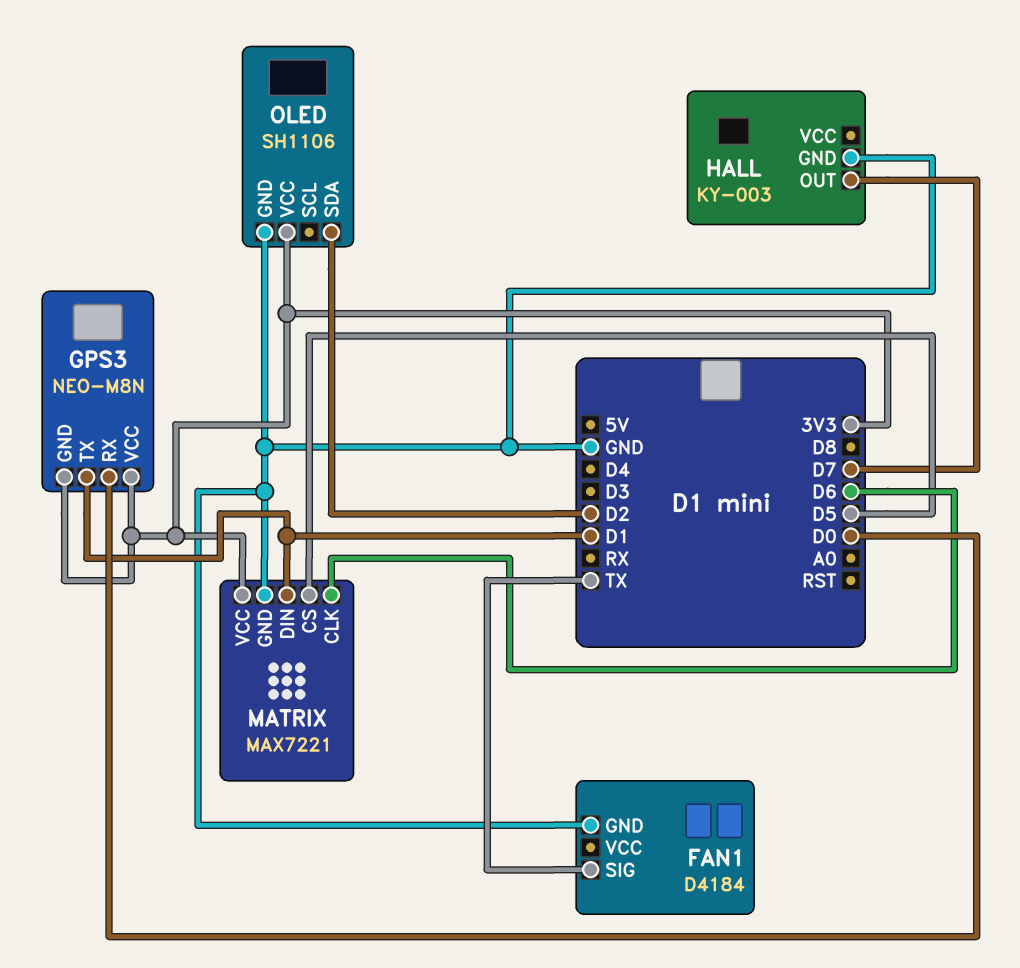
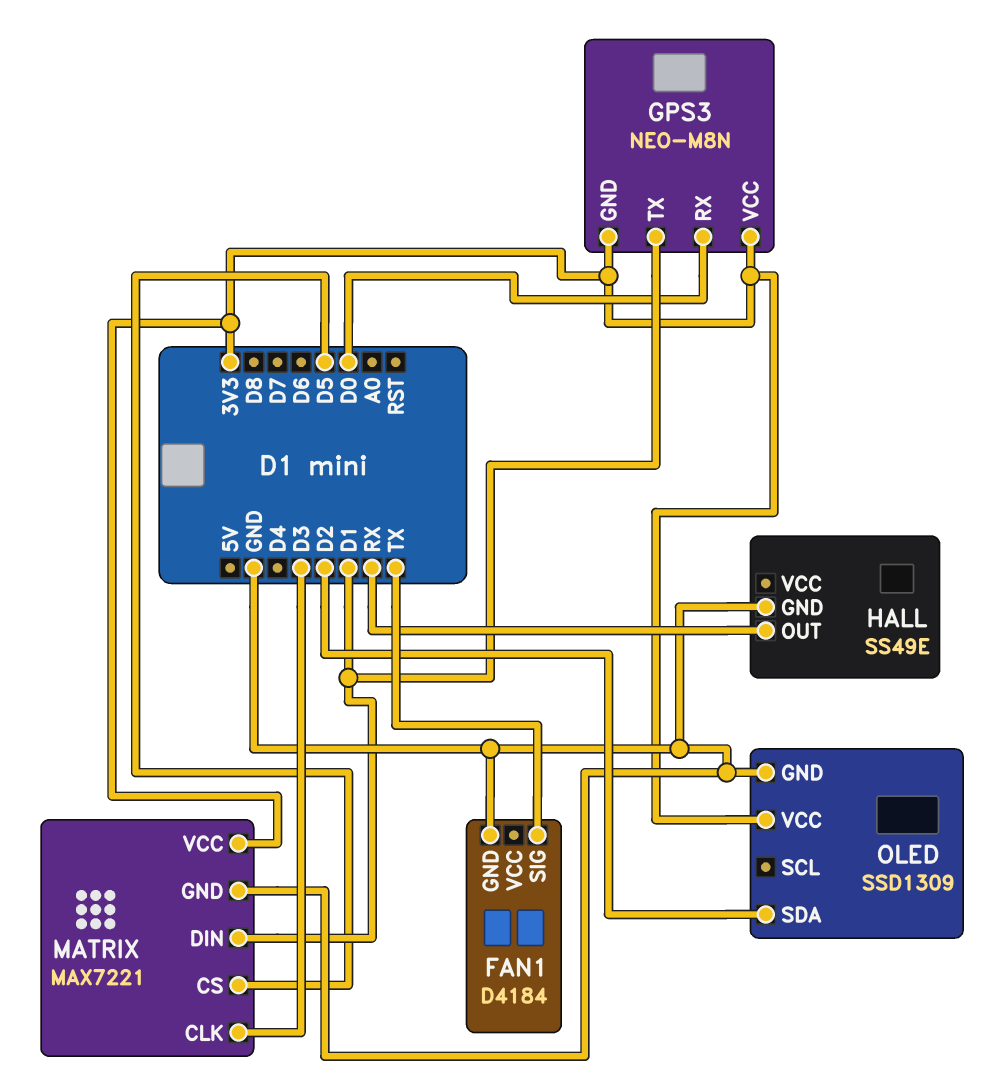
HALL: KY-003 -> SS49E
HALL pin OUT: D7 -> RX
MATRIX pin CLK: D6 -> D3
OLED: SH1106 -> SSD1309

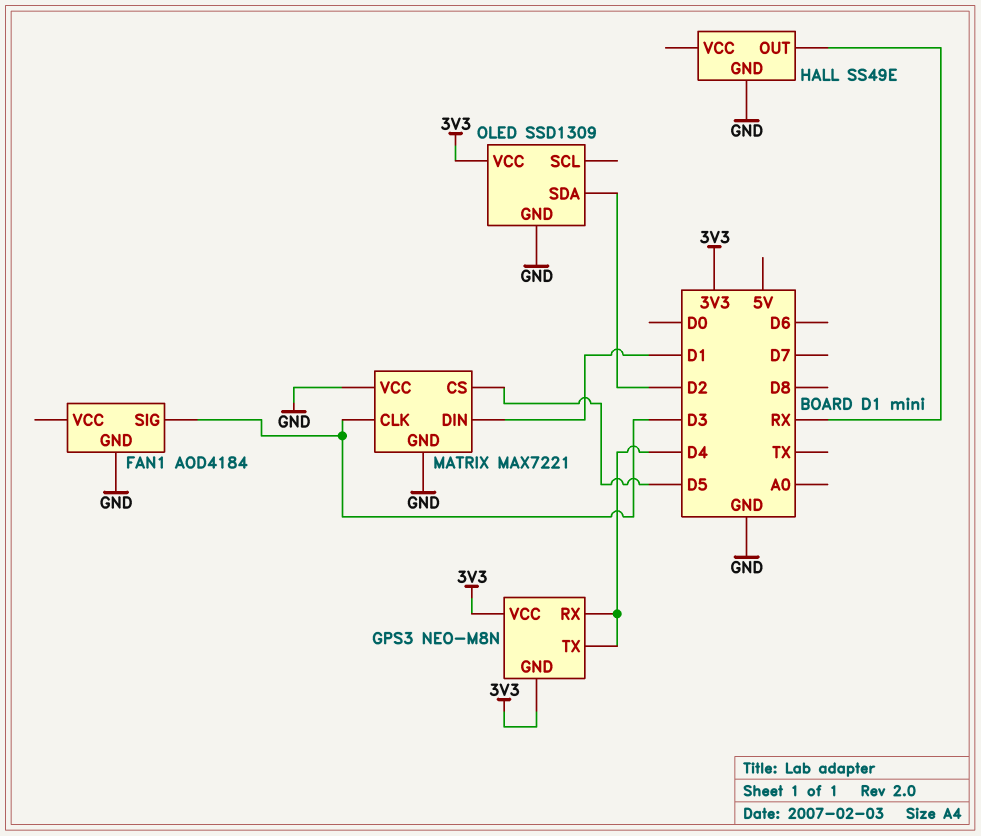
FAN1: D4184 -> AOD4184
FAN1 pin SIG: TX -> D3
GPS3 pin RX: D0 -> D4
GPS3 pin TX: D1 -> D4
MATRIX pin VCC: 3V3 -> GND

